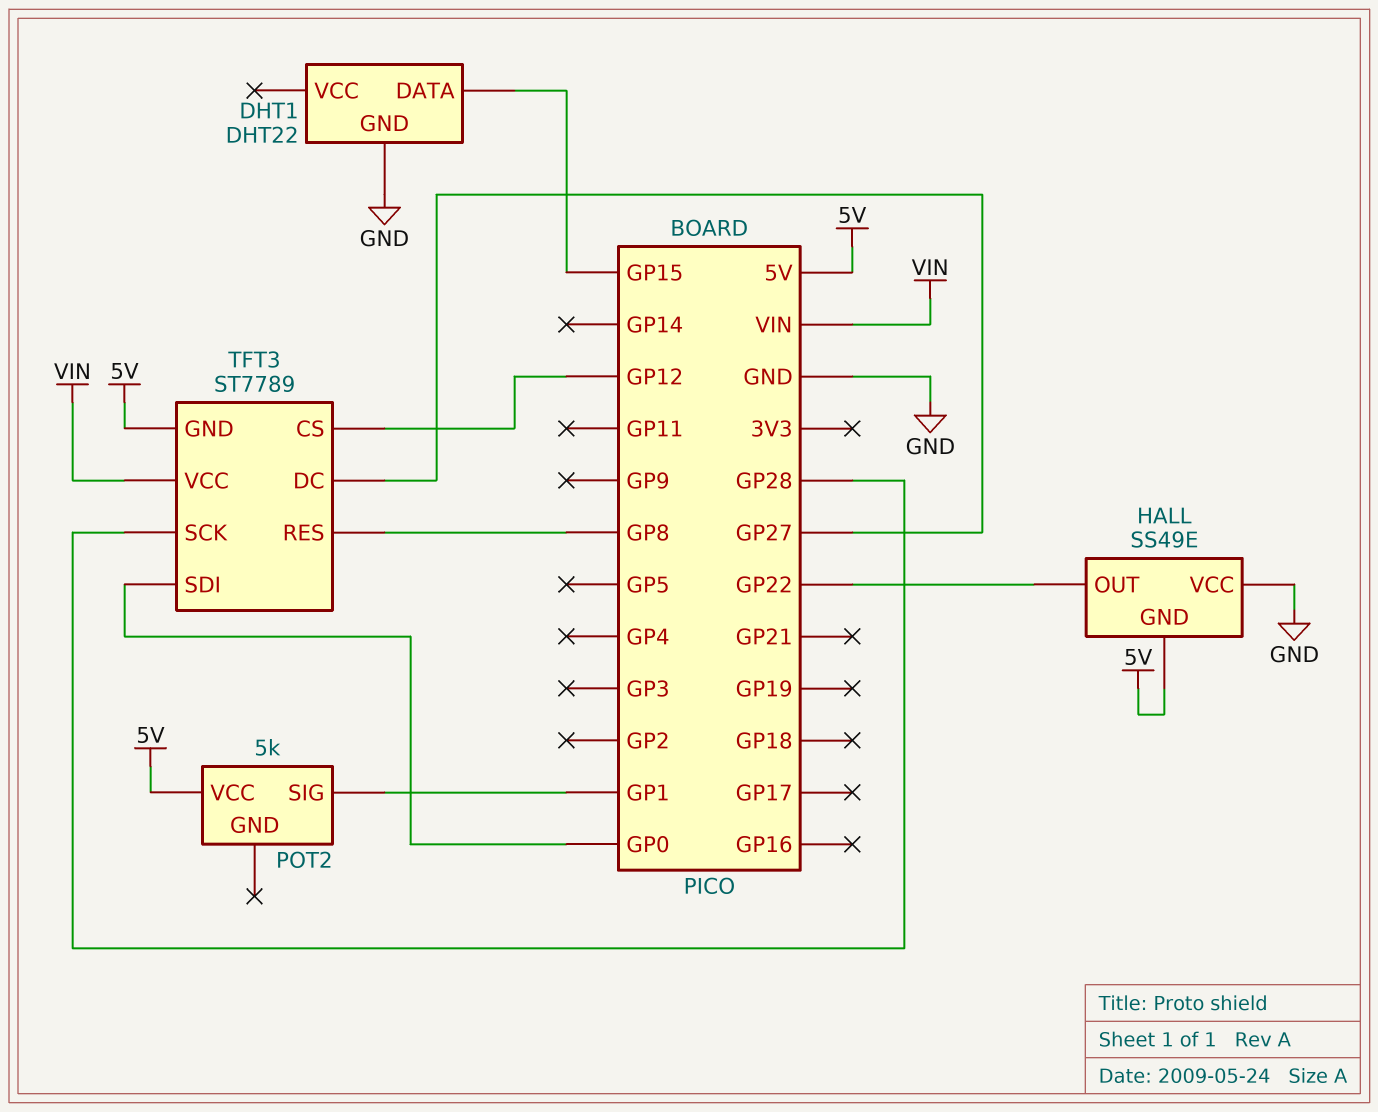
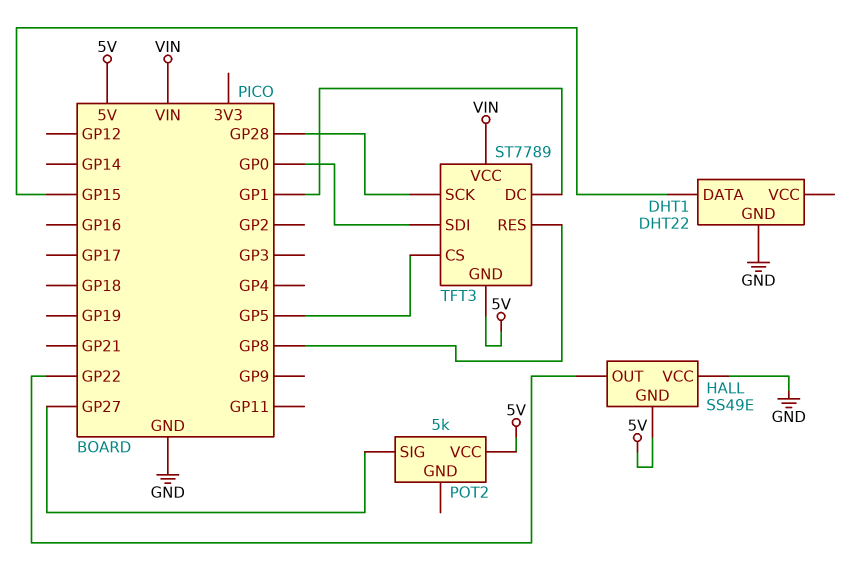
POT2 pin SIG: GP1 -> GP27
TFT3 pin CS: GP12 -> GP5
TFT3 pin DC: GP27 -> GP1

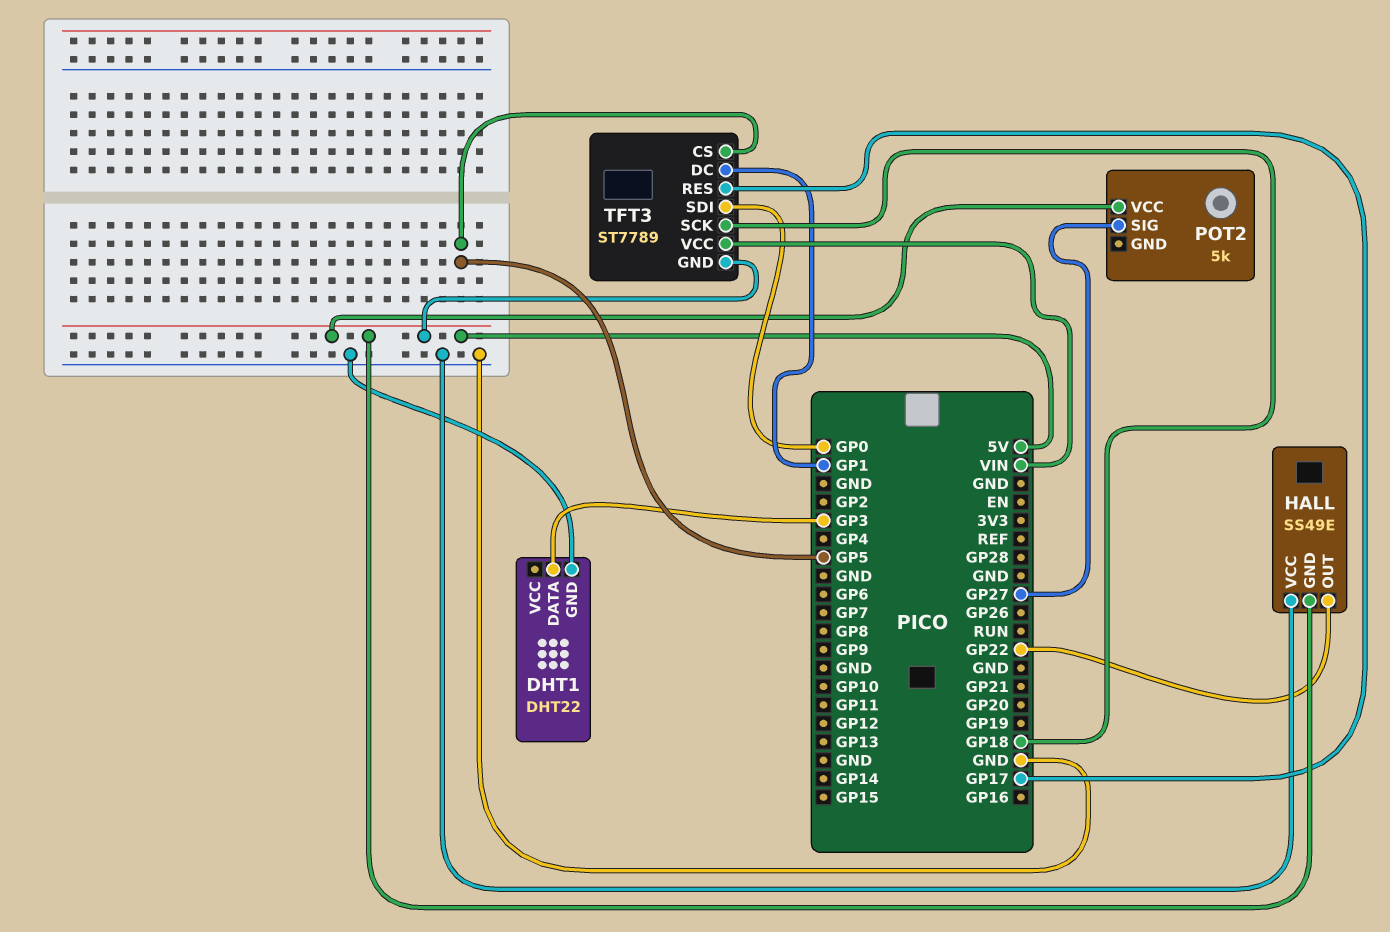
DHT1 pin DATA: GP15 -> GP3
TFT3 pin RES: GP8 -> GP17
TFT3 pin SCK: GP28 -> GP18

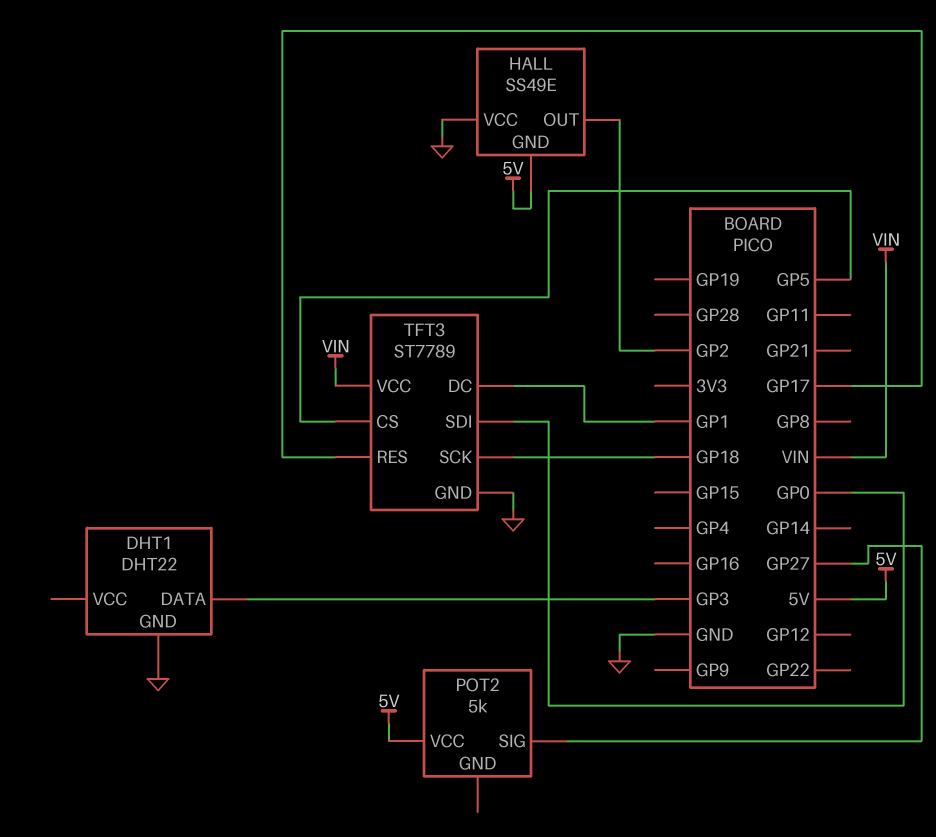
HALL pin OUT: GP22 -> GP2
TFT3 pin GND: 5V -> GND

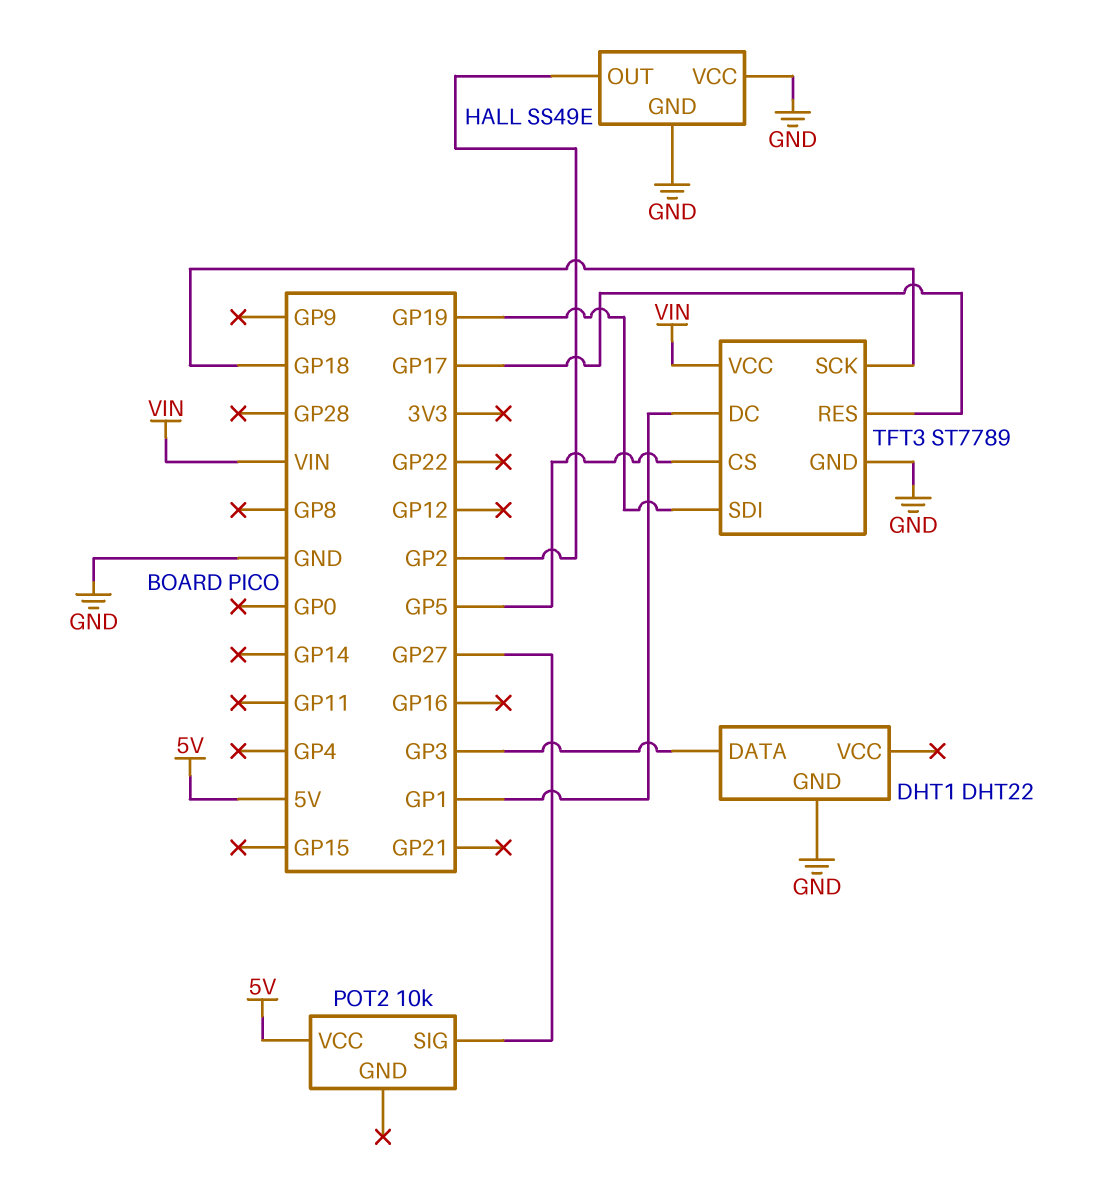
HALL pin GND: 5V -> GND
POT2: 5k -> 10k
TFT3 pin SDI: GP0 -> GP19

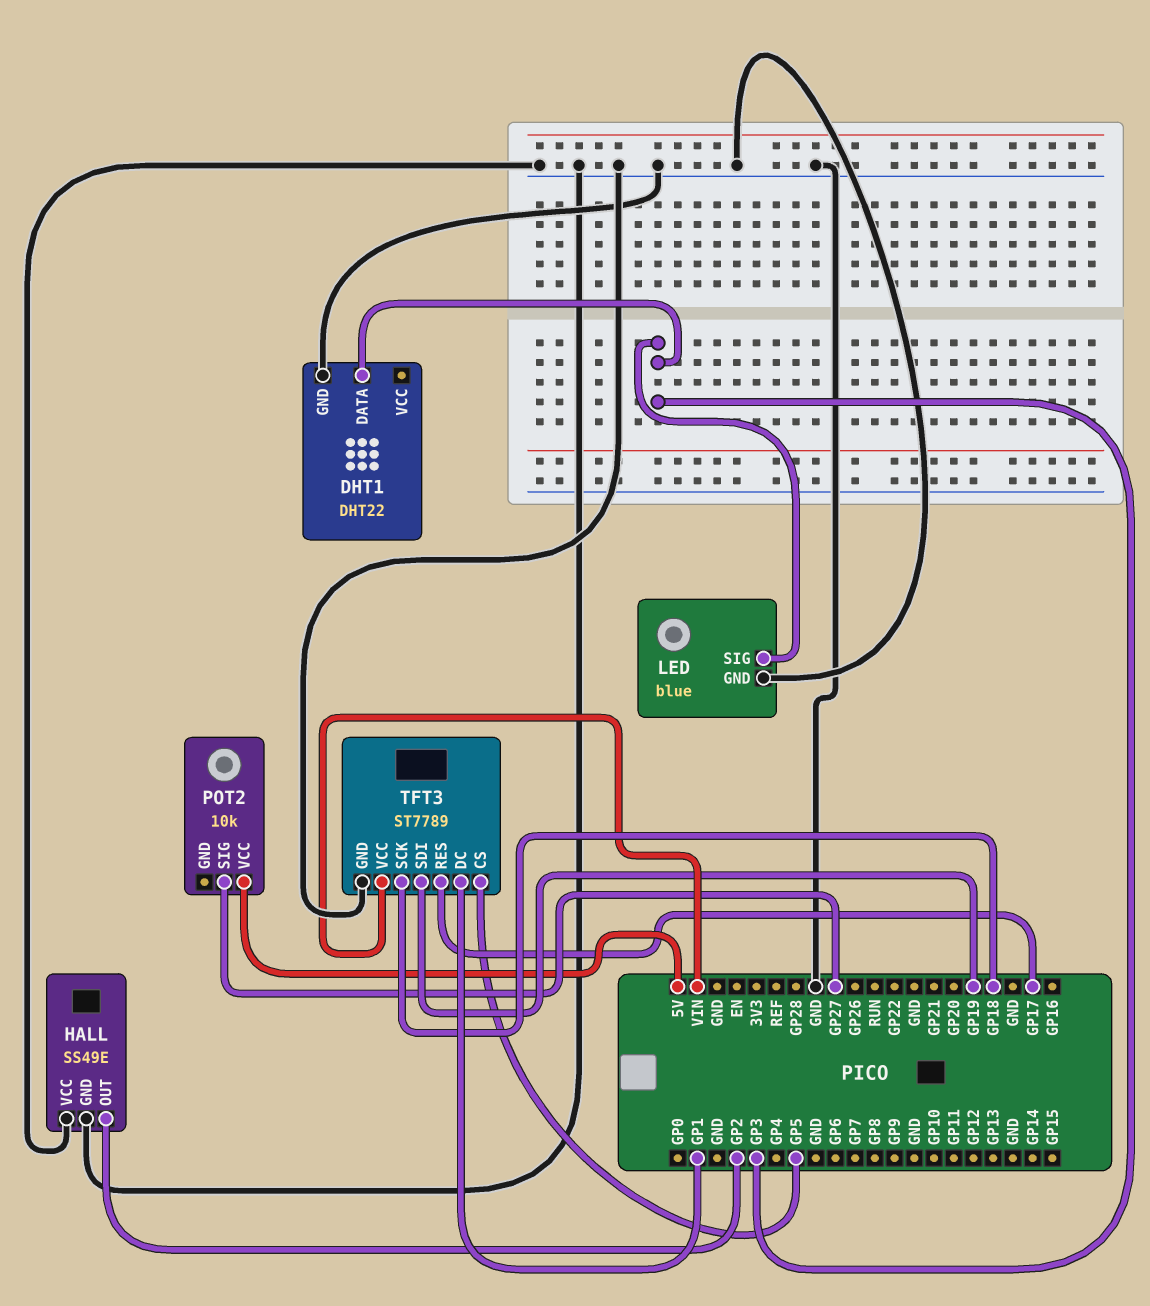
LED: none -> blue
LED pin GND: none -> GND
LED pin SIG: none -> GP3

